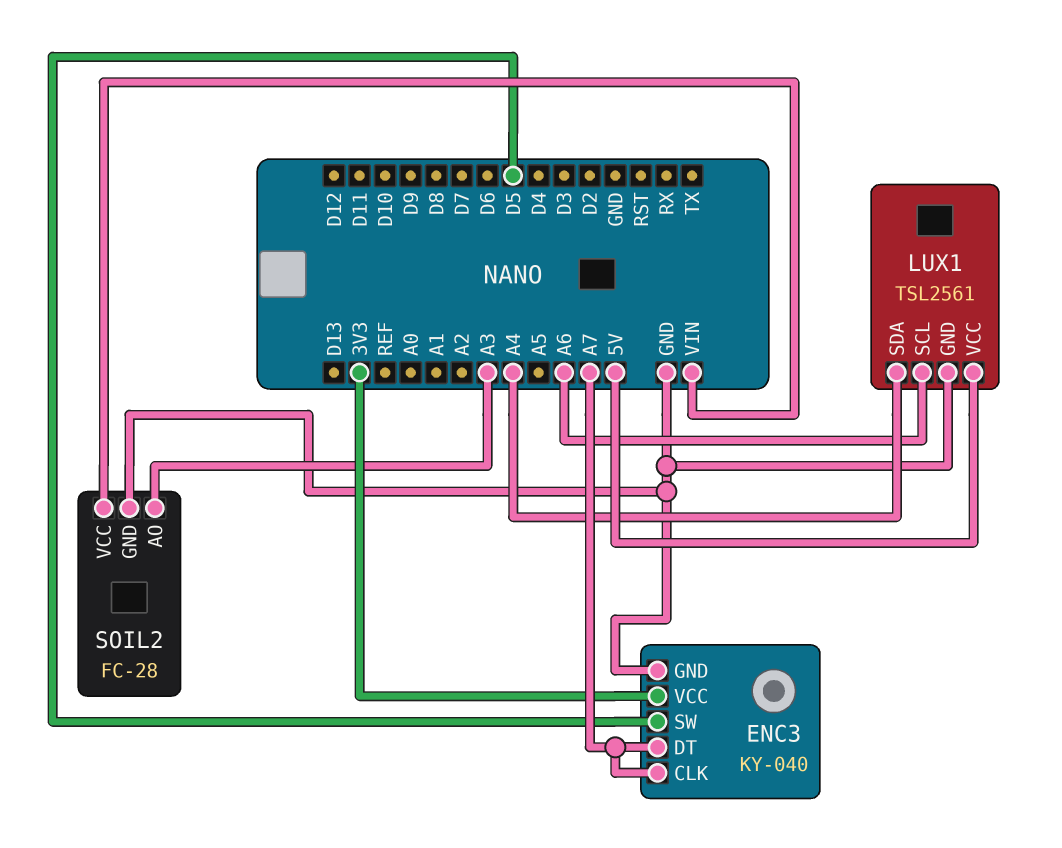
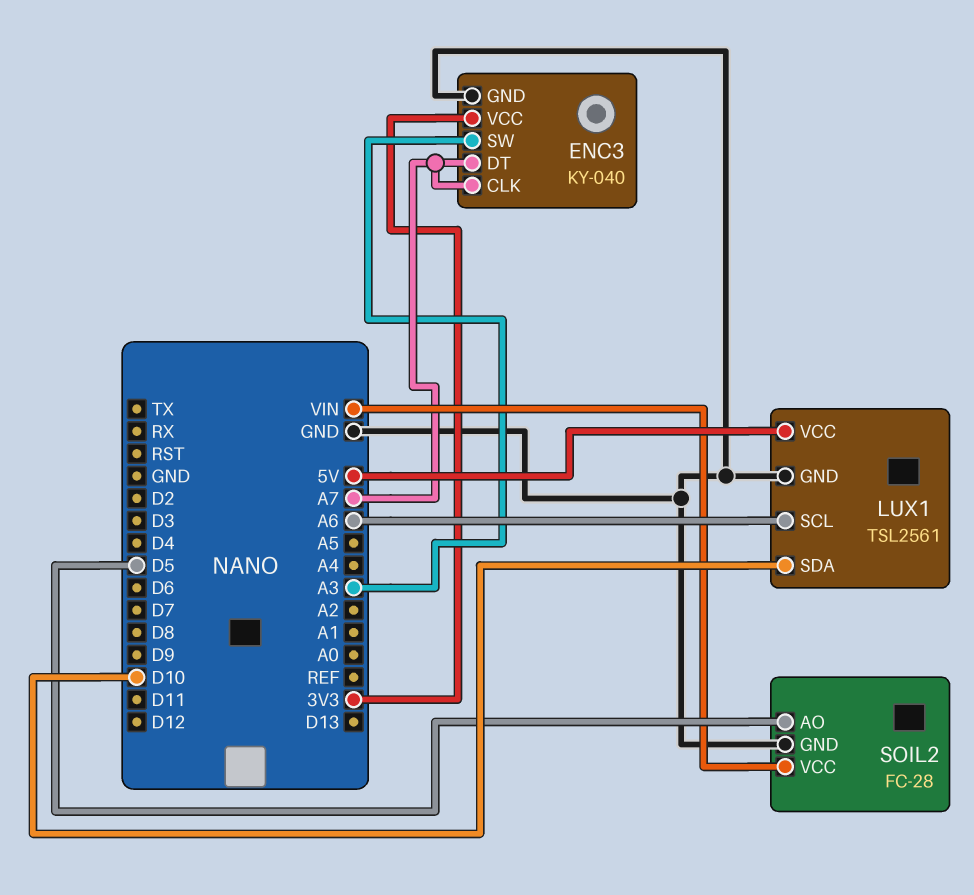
ENC3 pin SW: D5 -> A3
LUX1 pin SDA: A4 -> D10
SOIL2 pin AO: A3 -> D5

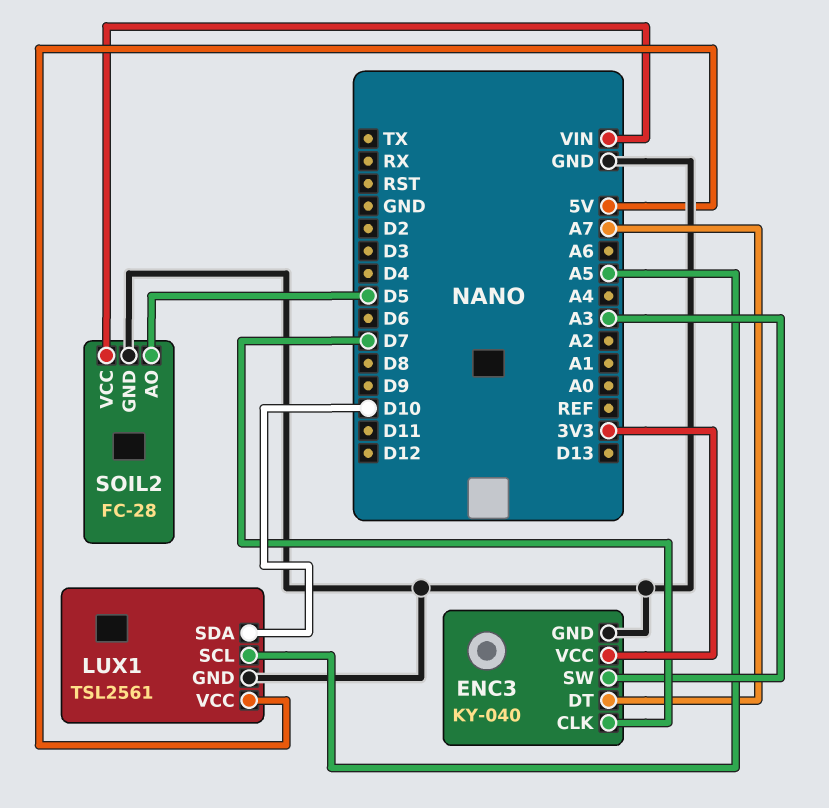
ENC3 pin CLK: A7 -> D7
LUX1 pin SCL: A6 -> A5

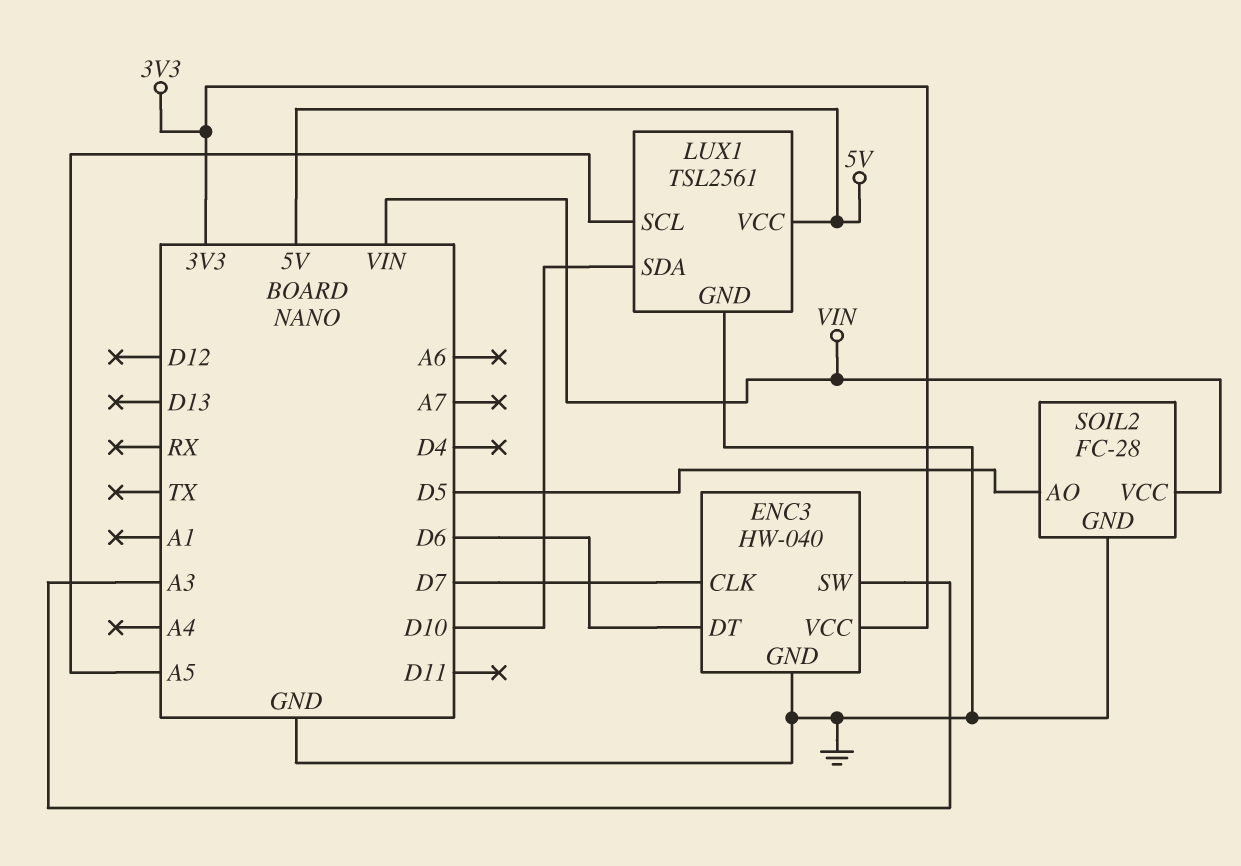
ENC3: KY-040 -> HW-040
ENC3 pin DT: A7 -> D6

